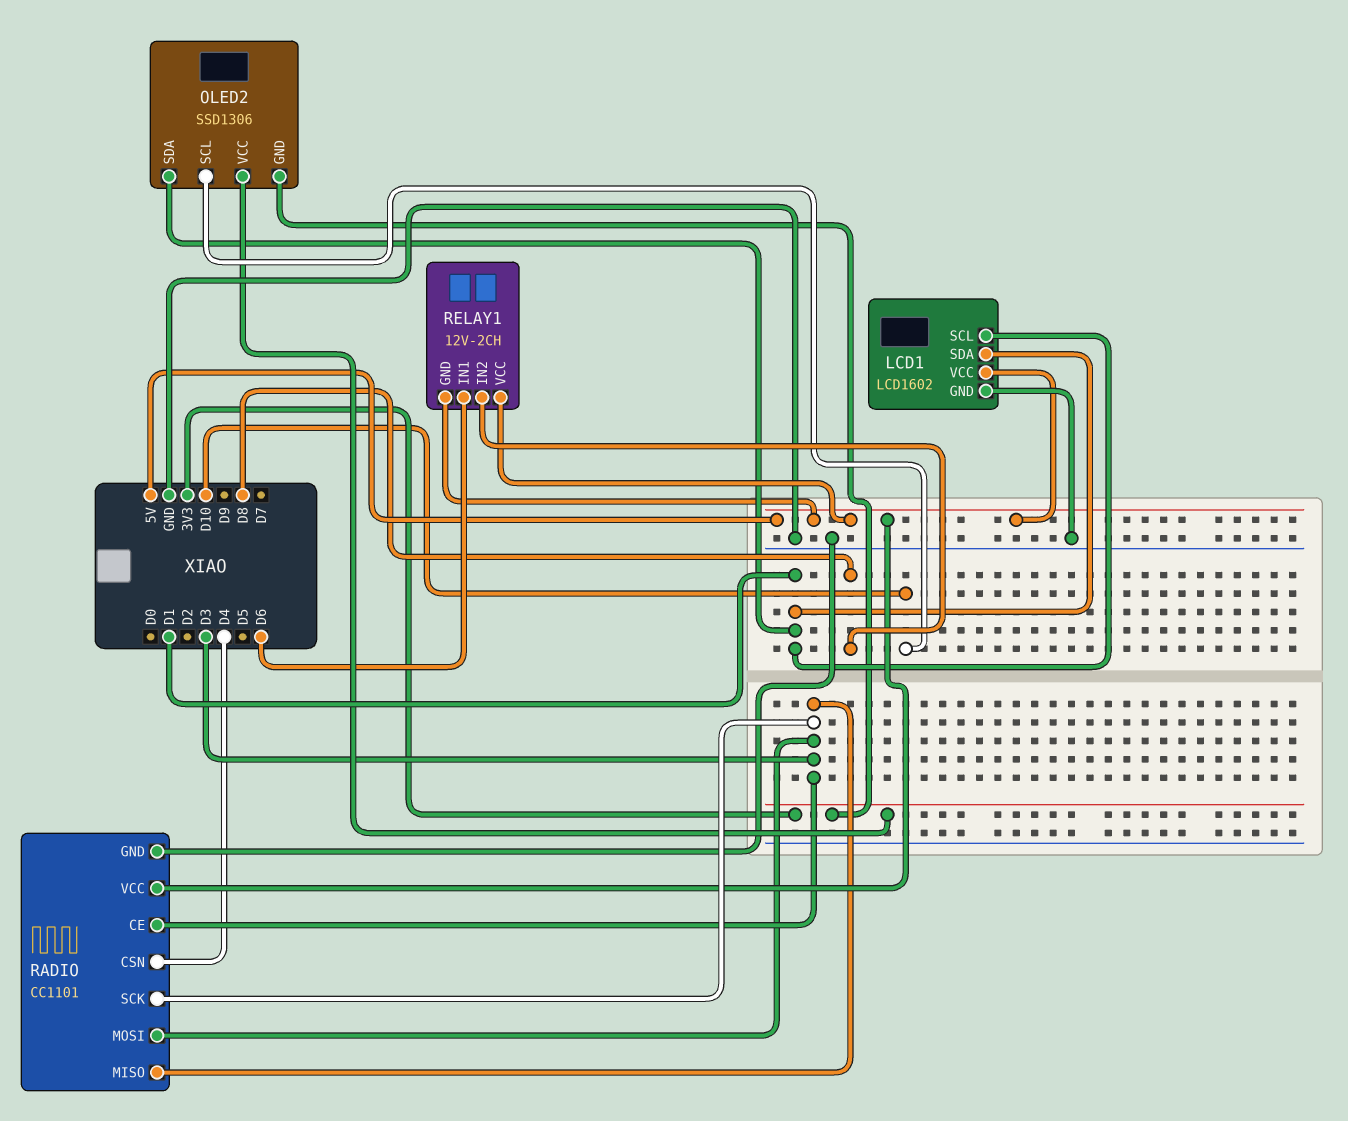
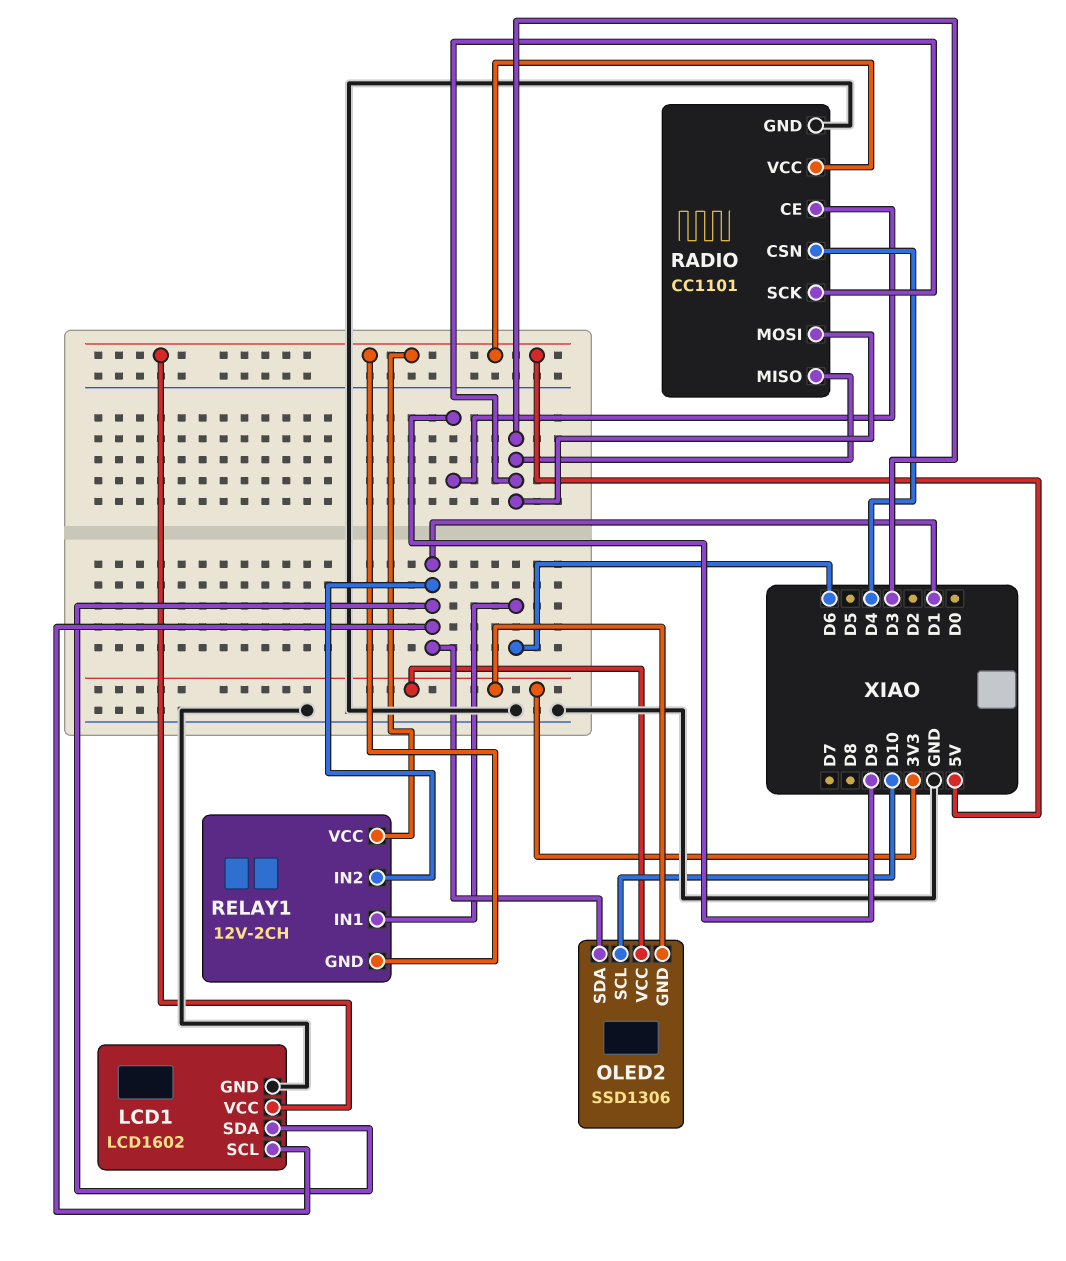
RADIO pin CE: D3 -> D9
RELAY1 pin IN2: D8 -> D1

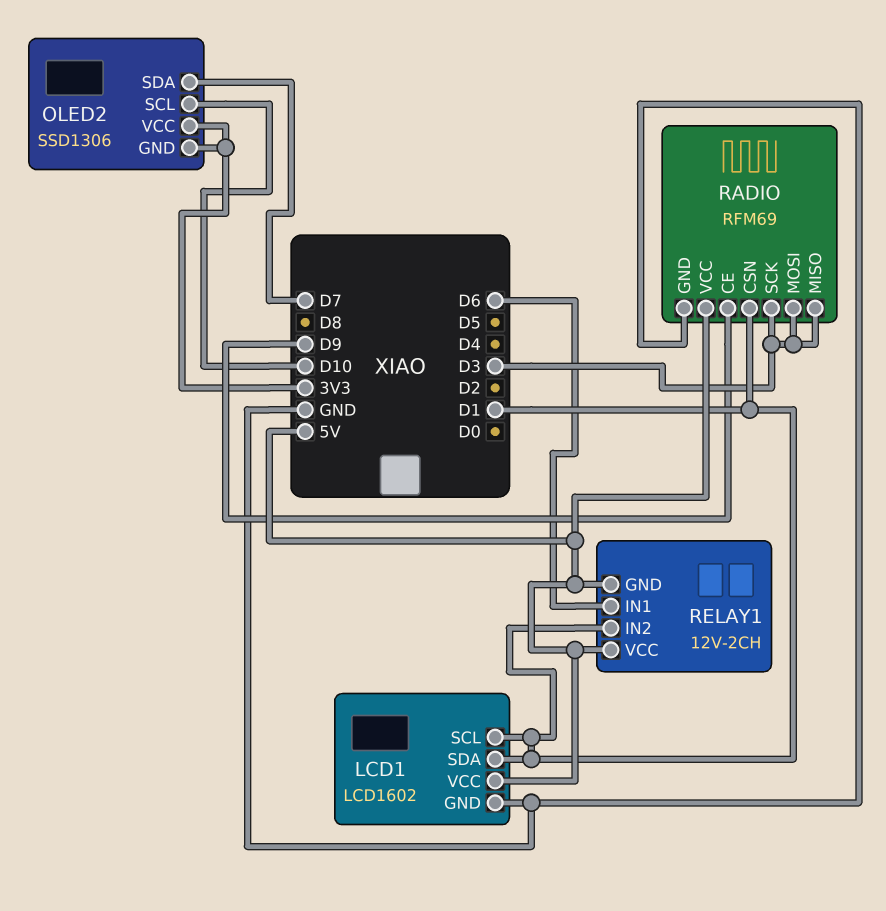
OLED2 pin SDA: D1 -> D7
RADIO: CC1101 -> RFM69
RADIO pin CSN: D4 -> D1

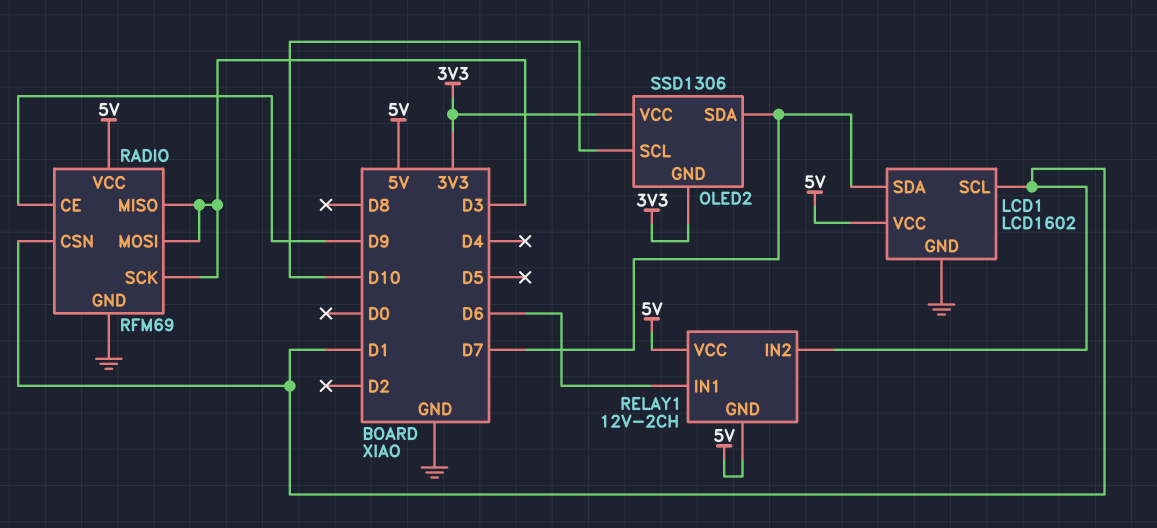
LCD1 pin SDA: D1 -> D7

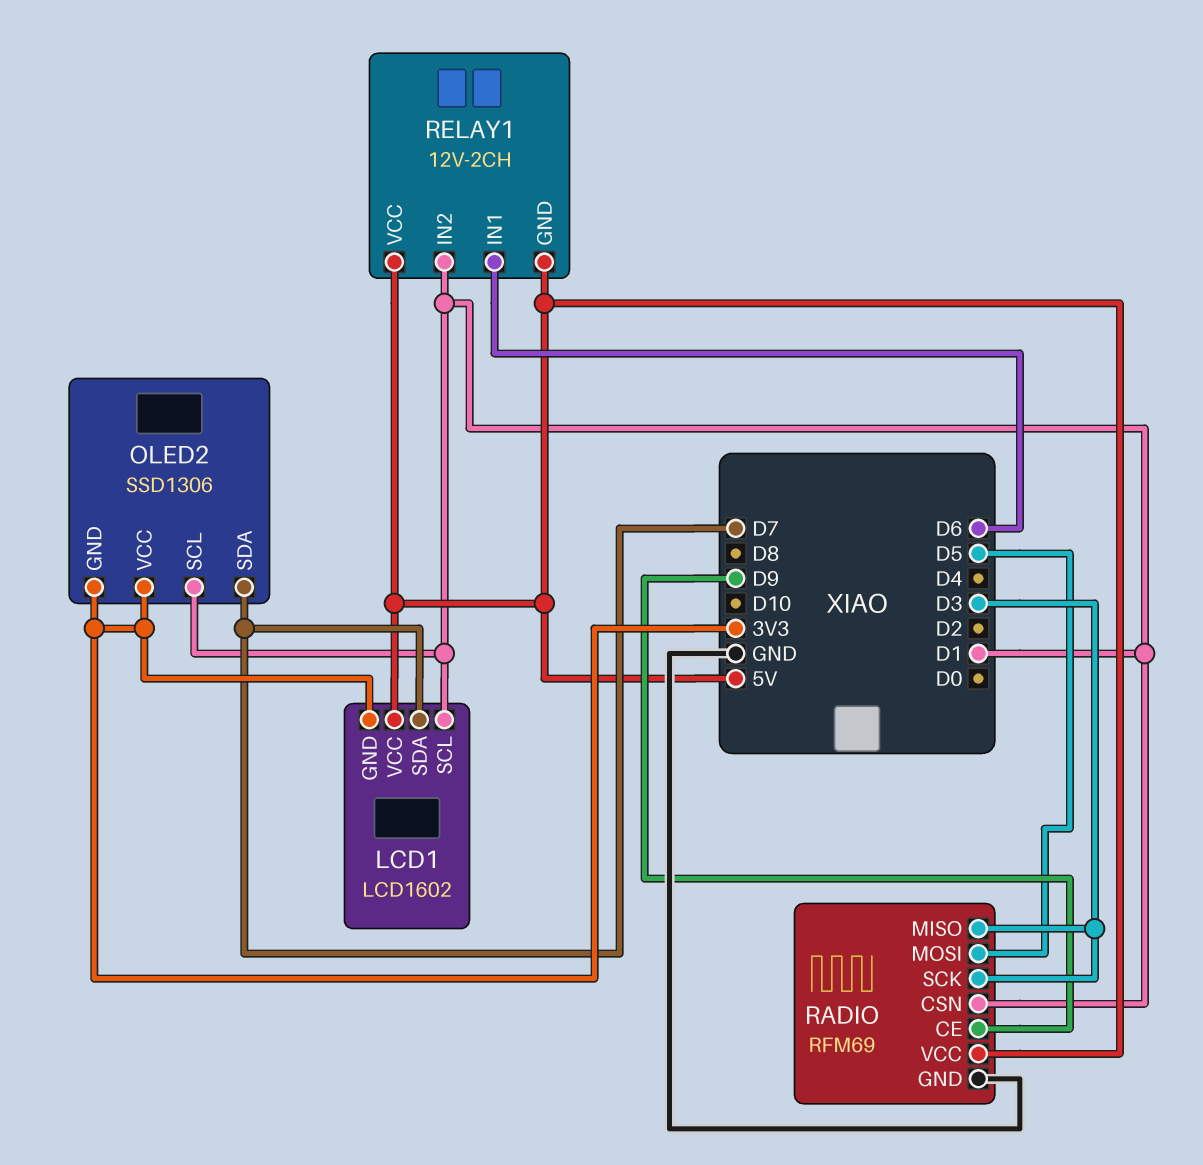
LCD1 pin GND: GND -> 3V3
OLED2 pin SCL: D10 -> D1
RADIO pin MOSI: D3 -> D5

